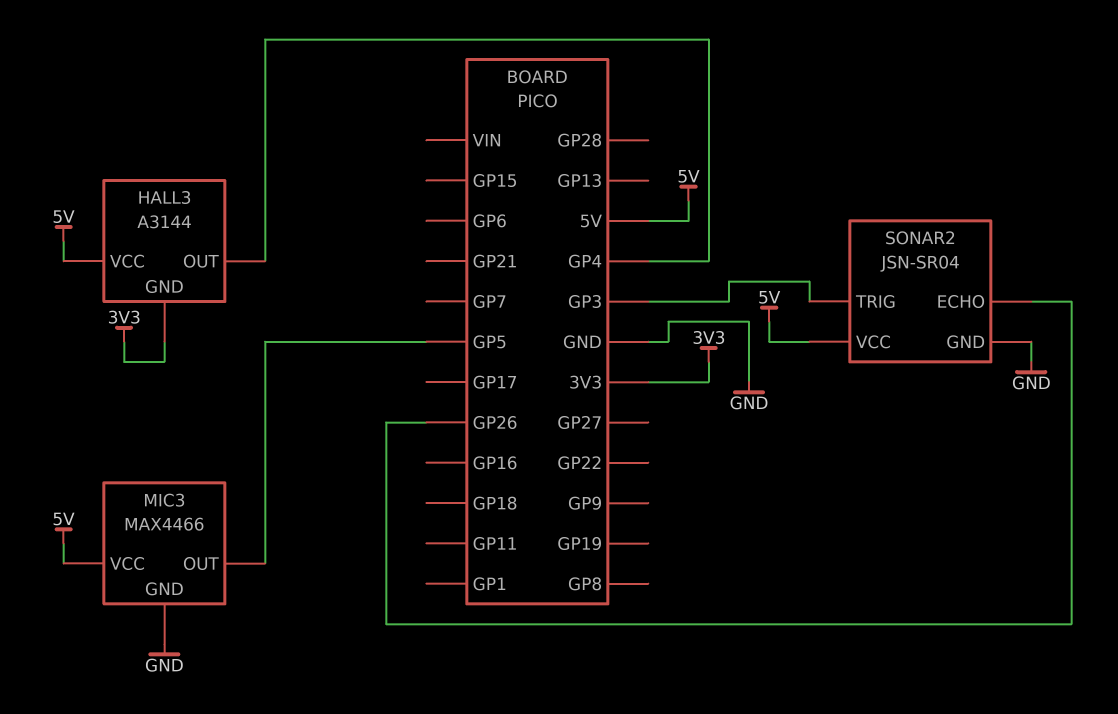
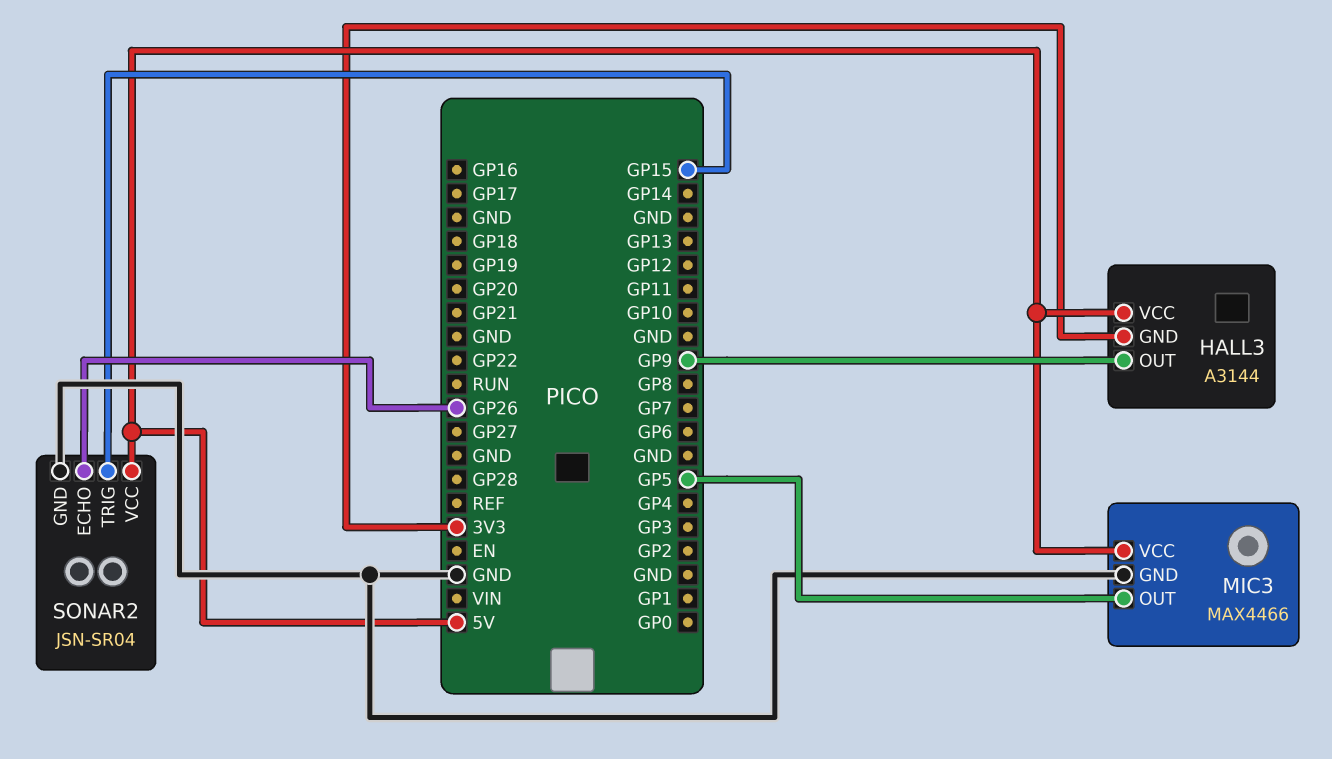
HALL3 pin OUT: GP4 -> GP9
SONAR2 pin TRIG: GP3 -> GP15

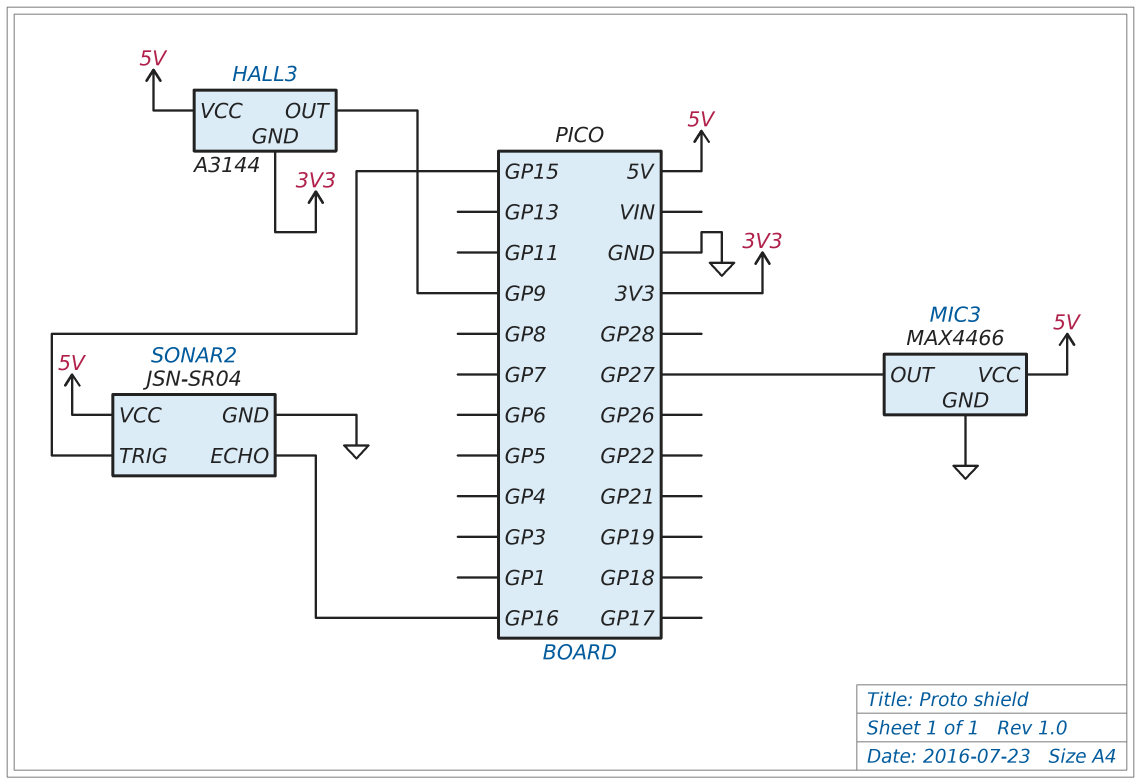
MIC3 pin OUT: GP5 -> GP27
SONAR2 pin ECHO: GP26 -> GP16

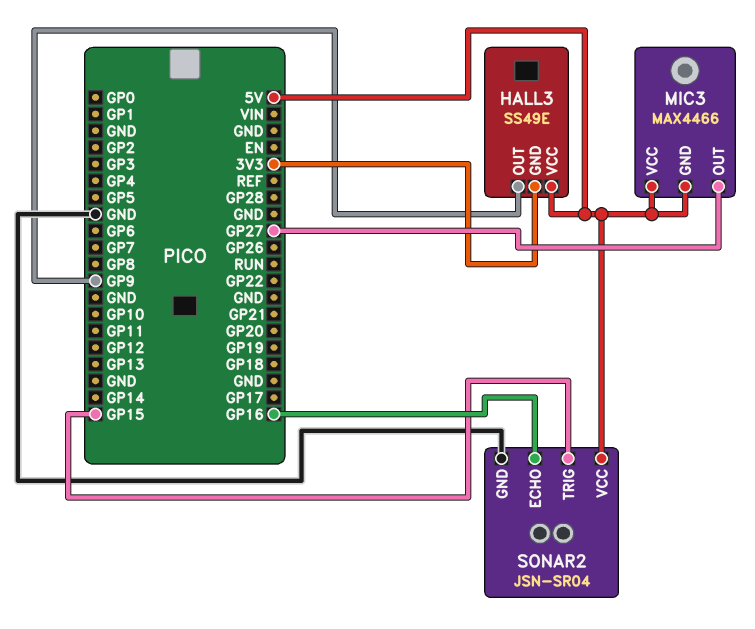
HALL3: A3144 -> SS49E
MIC3 pin GND: GND -> 5V

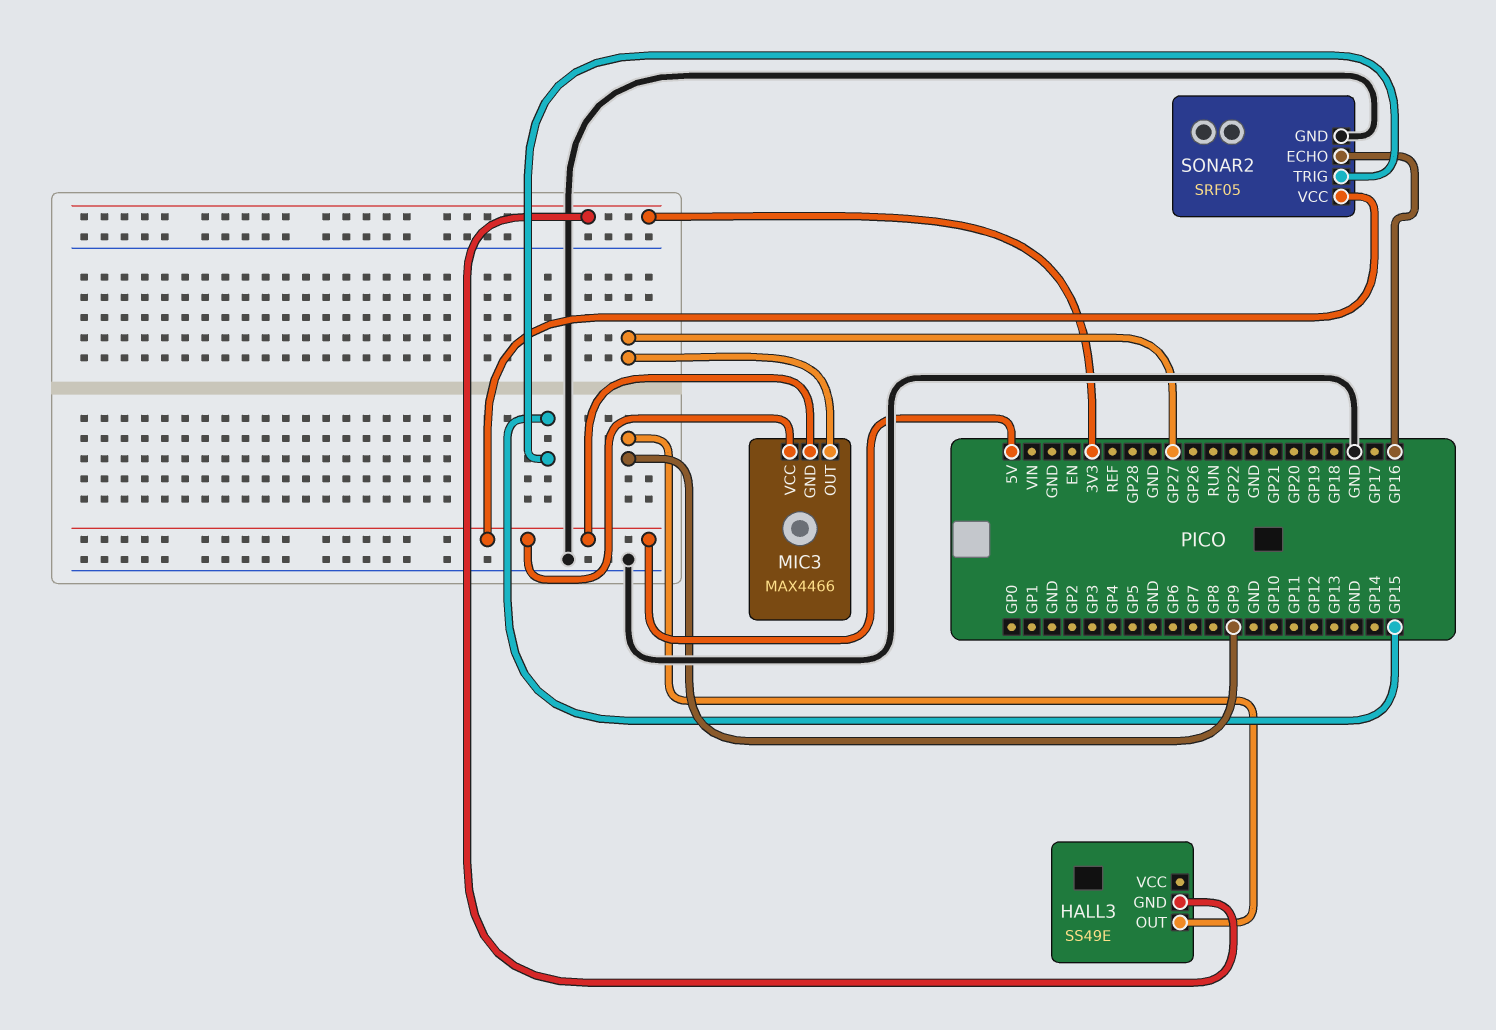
HALL3 pin VCC: 5V -> none
SONAR2: JSN-SR04 -> SRF05

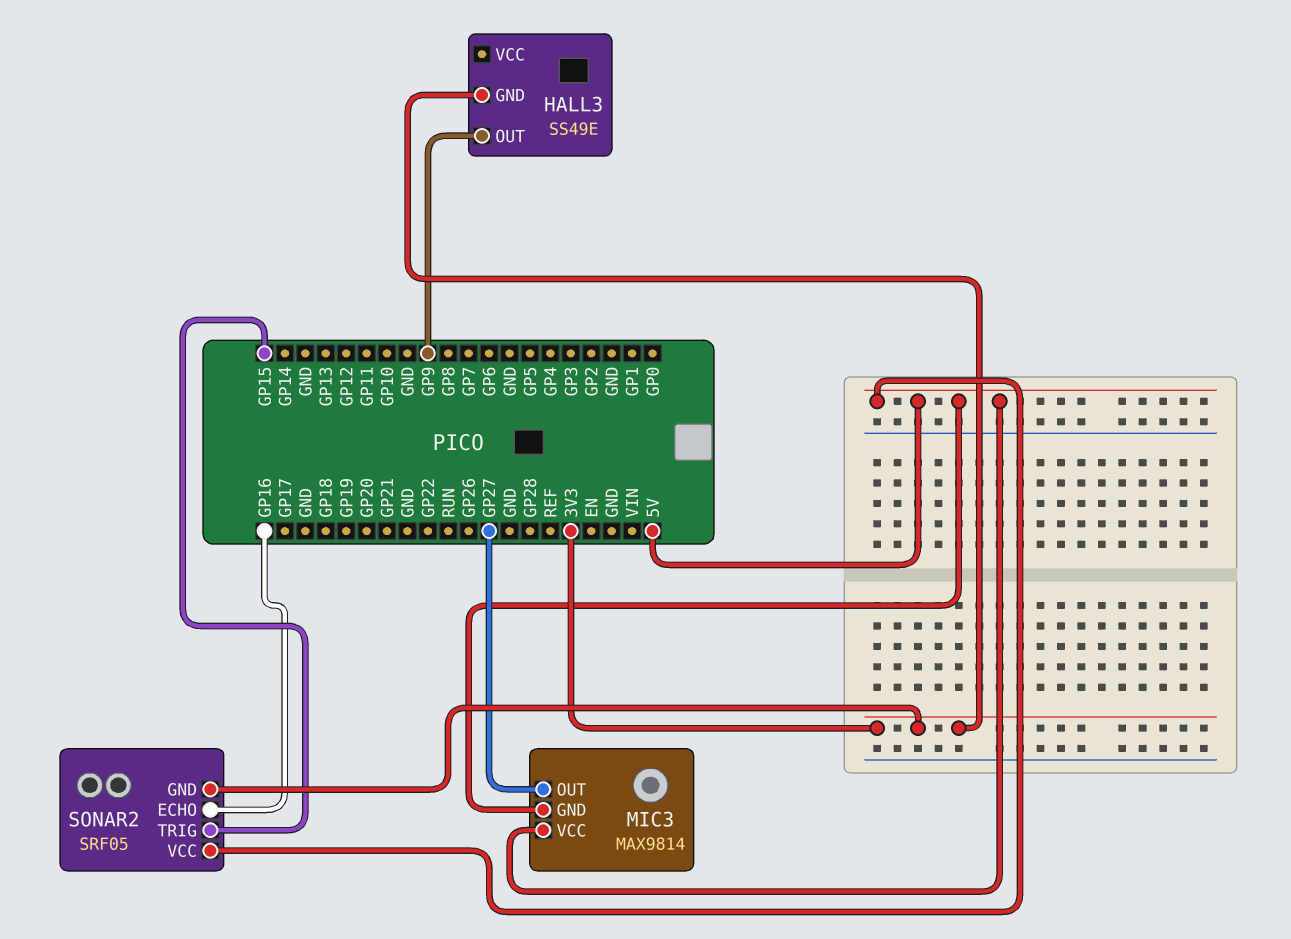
MIC3: MAX4466 -> MAX9814
SONAR2 pin GND: GND -> 3V3

